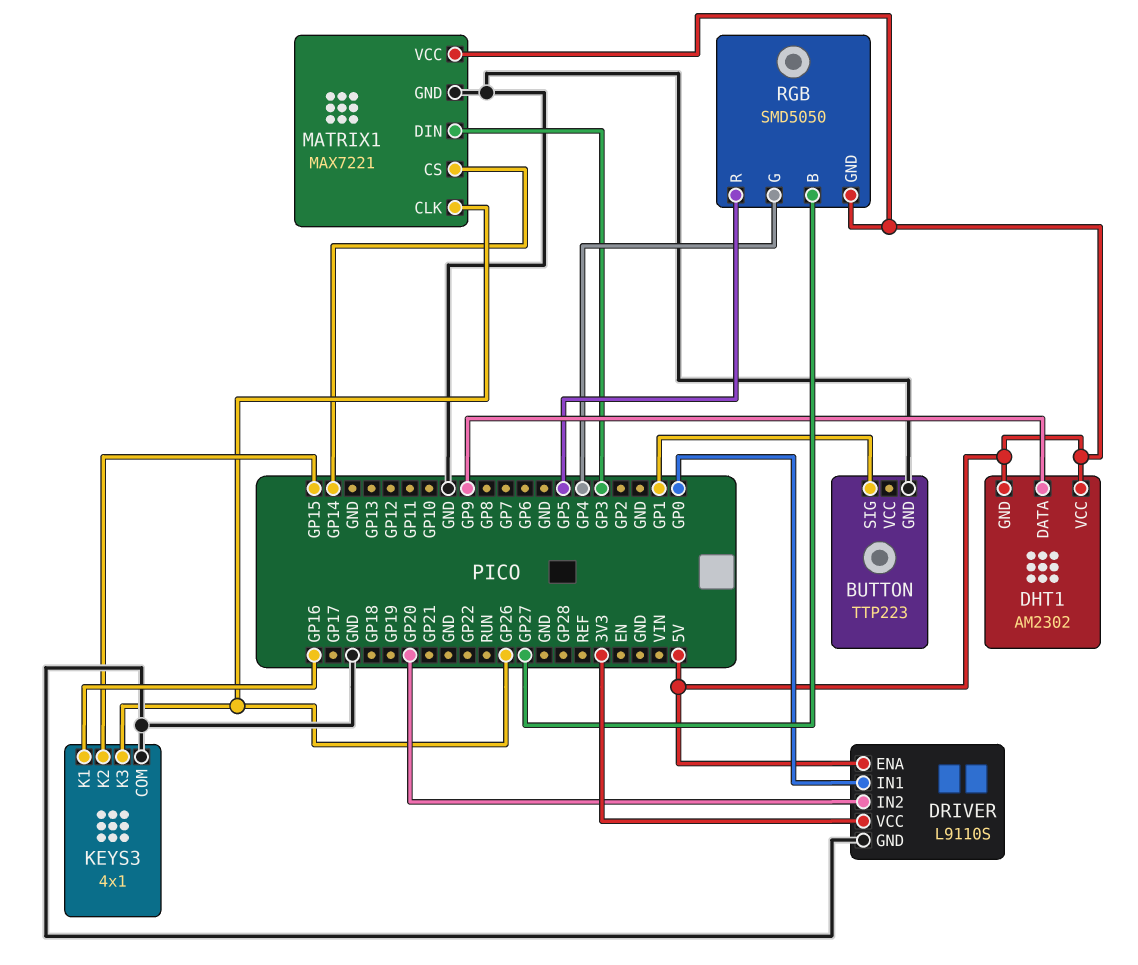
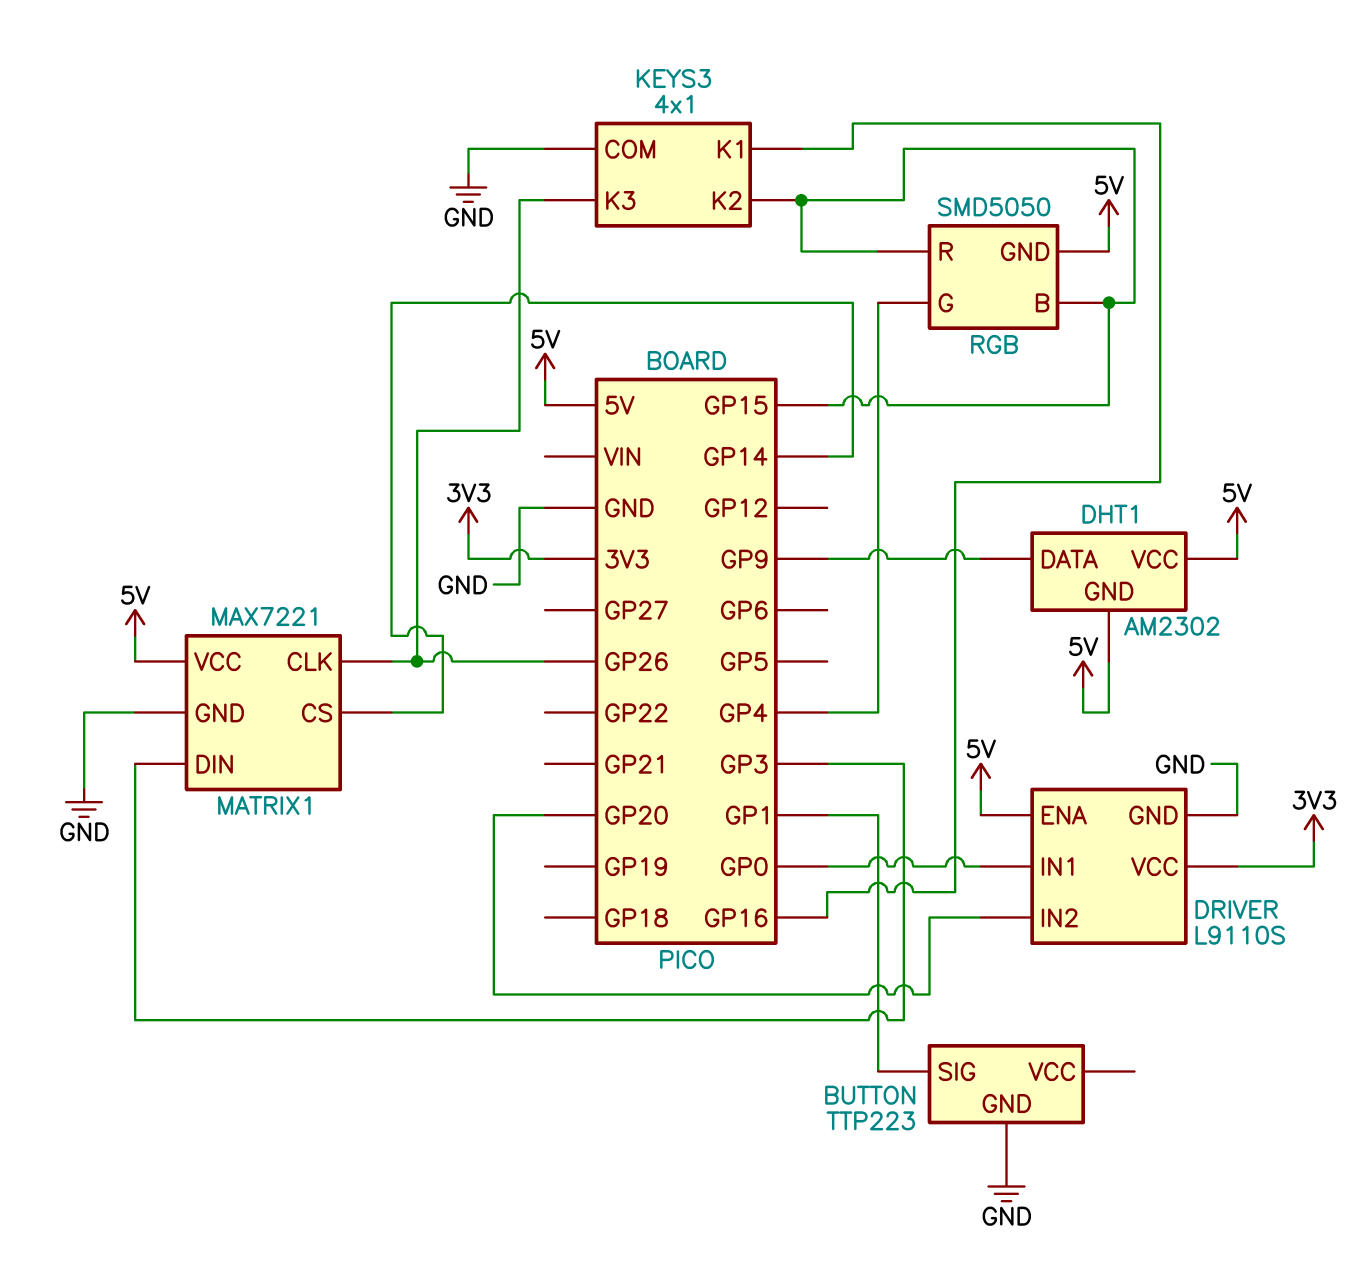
RGB pin B: GP27 -> GP15
RGB pin R: GP5 -> GP15

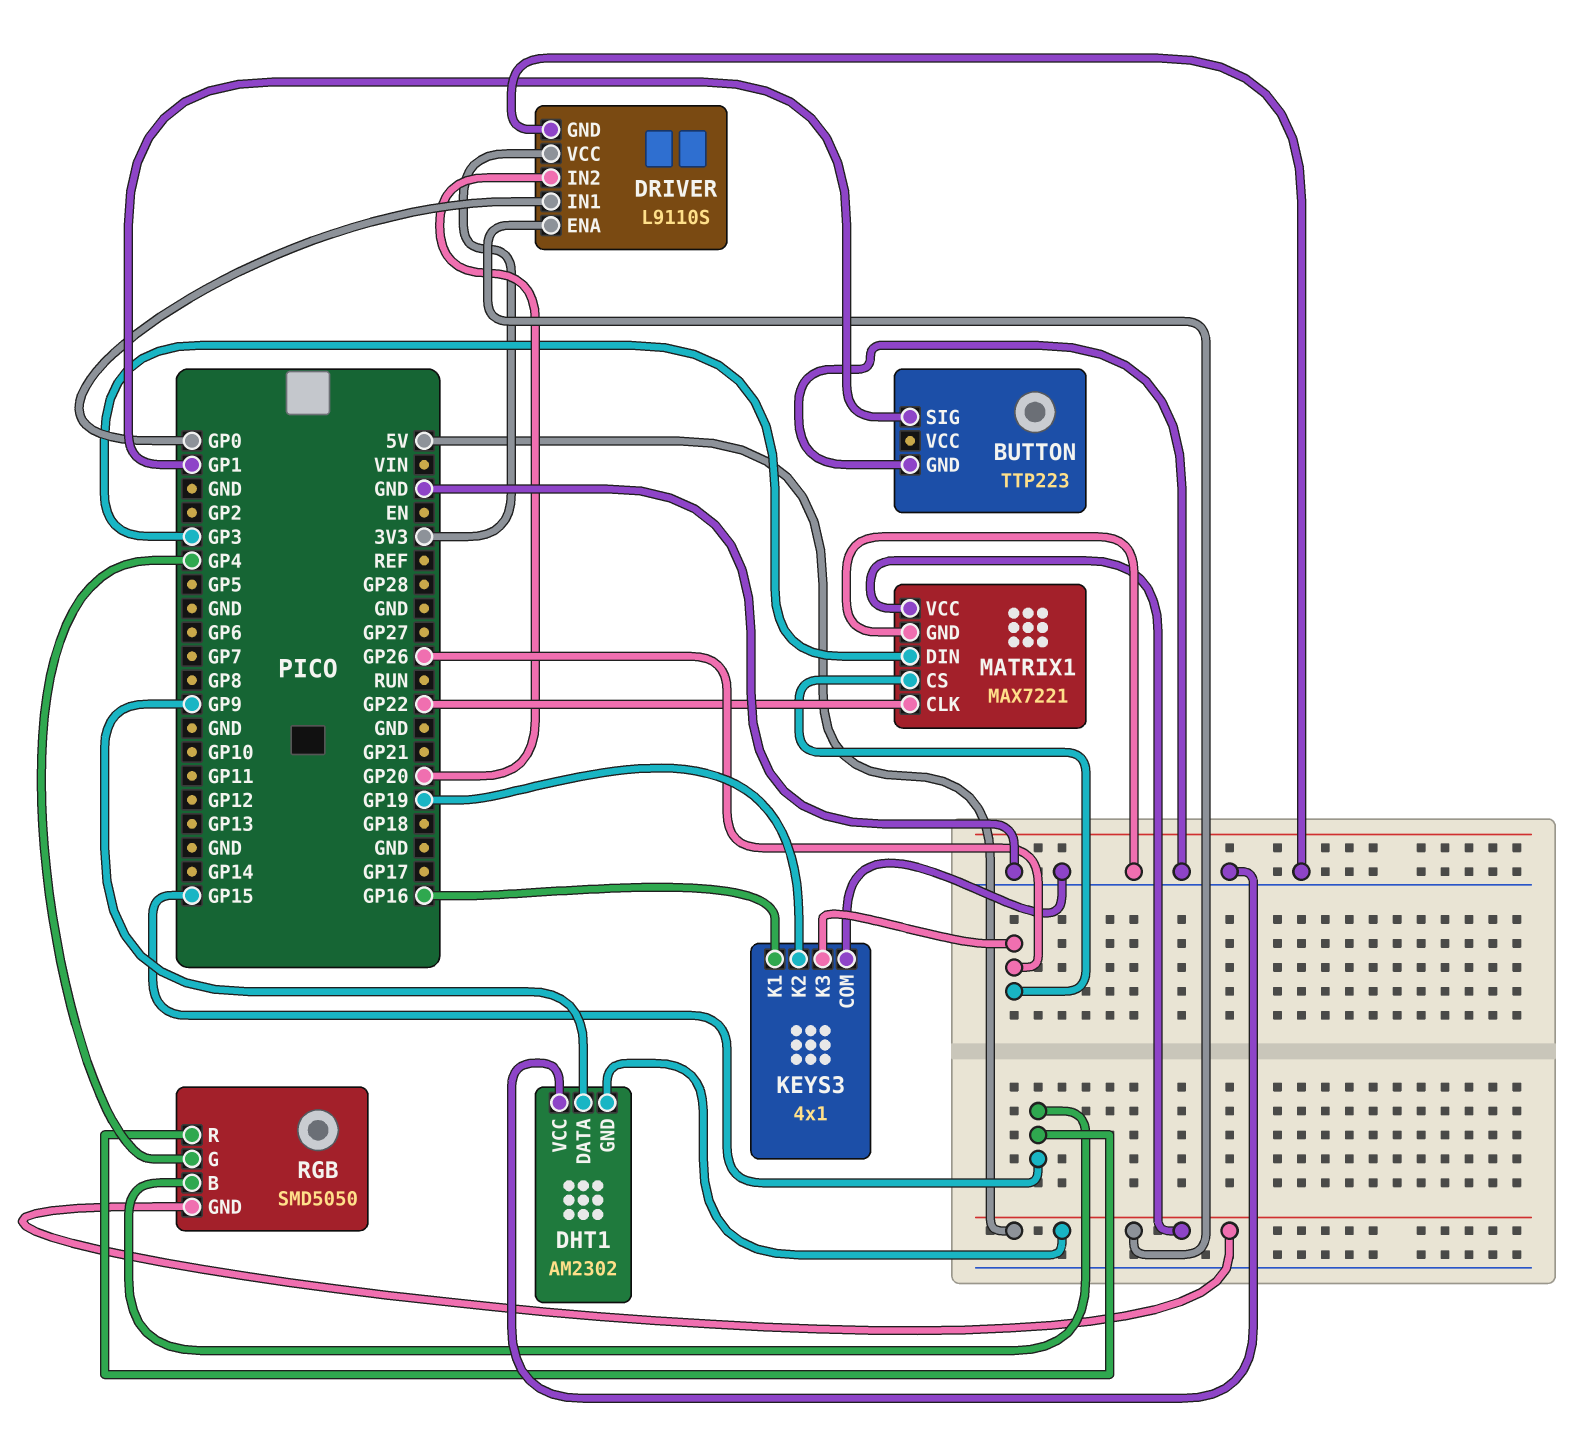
DHT1 pin VCC: 5V -> GND
KEYS3 pin K2: GP15 -> GP19
MATRIX1 pin CLK: GP26 -> GP22
MATRIX1 pin CS: GP14 -> GP26

